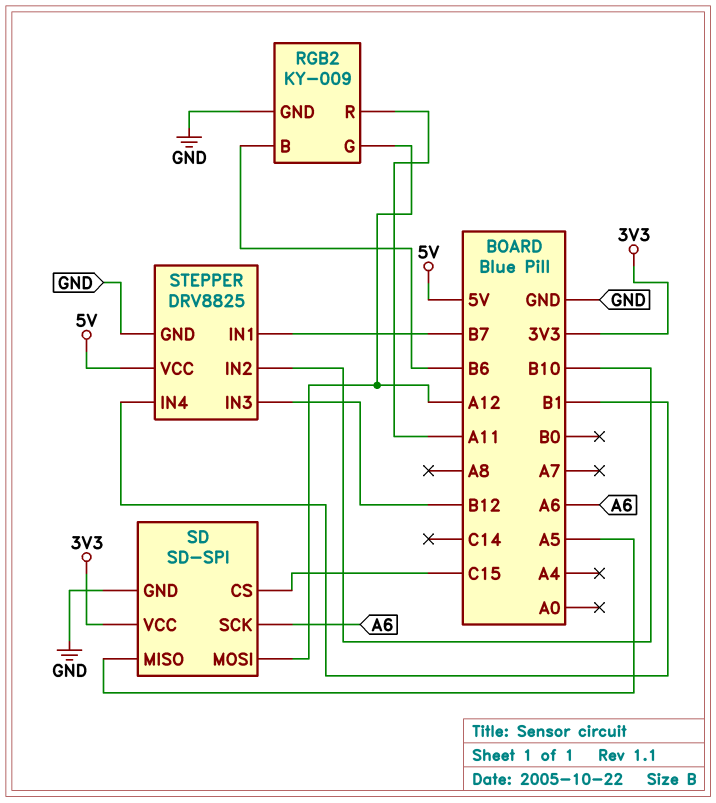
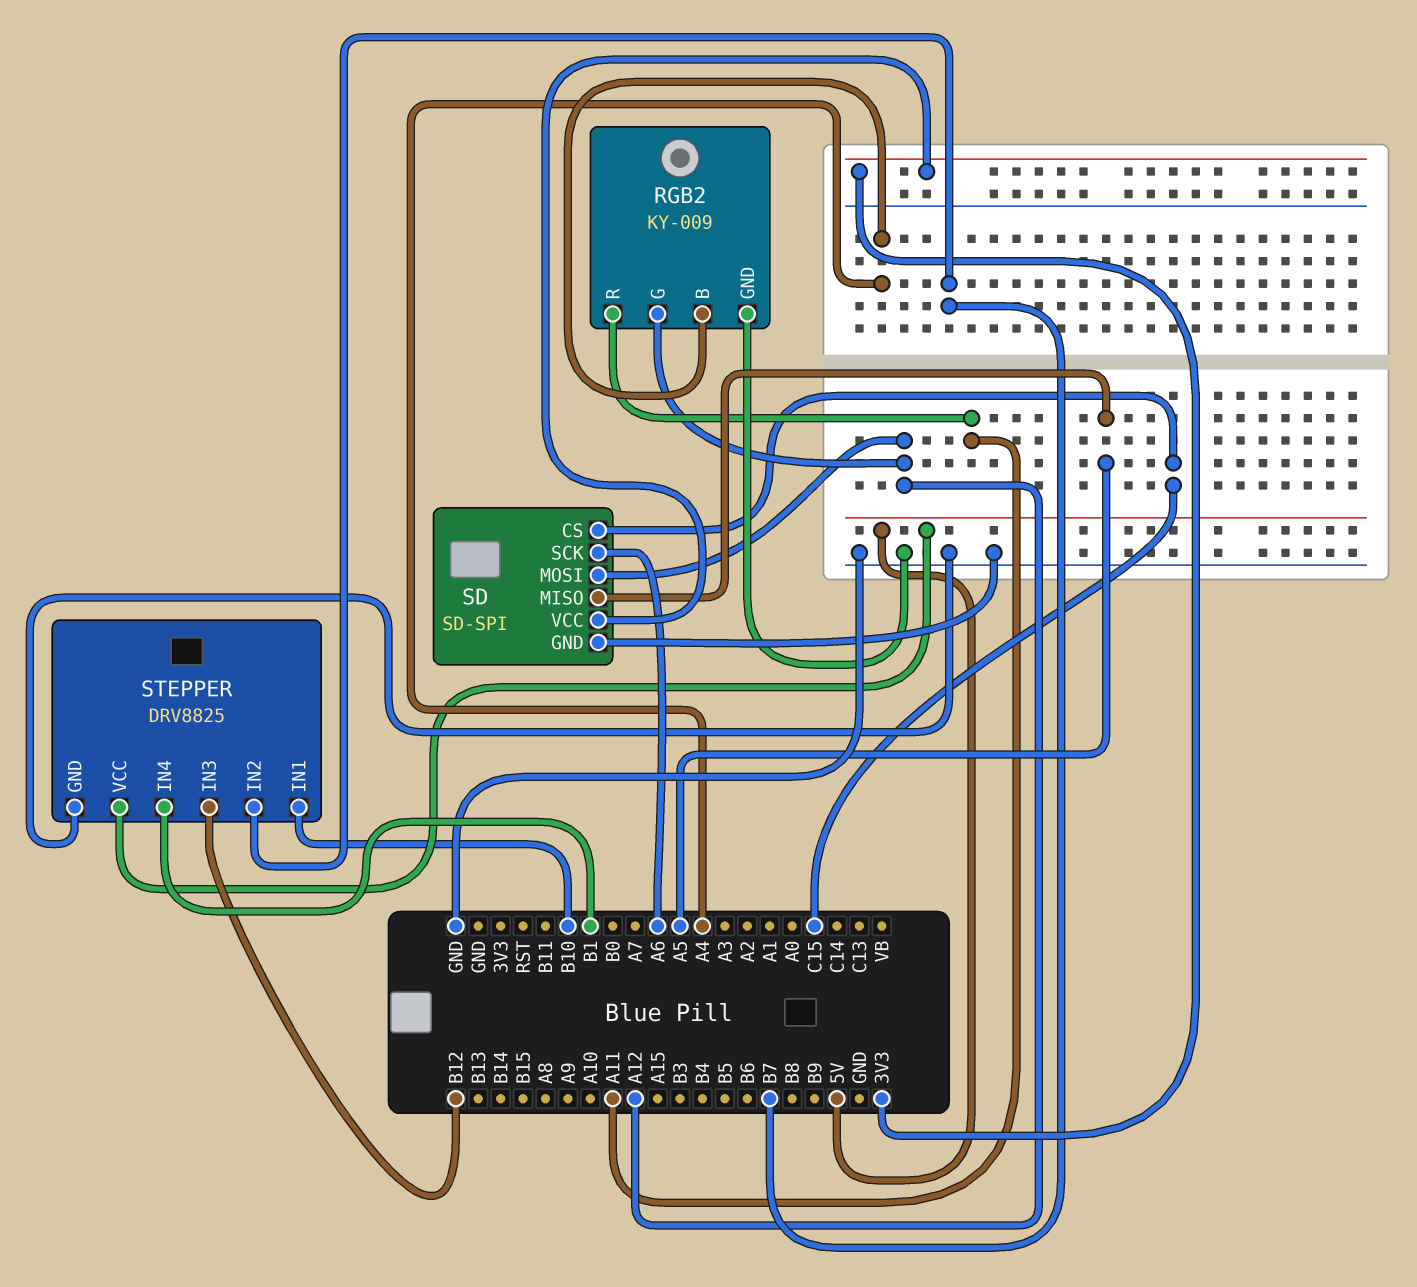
RGB2 pin B: B6 -> A4
STEPPER pin IN1: B7 -> B10
STEPPER pin IN2: B10 -> B7

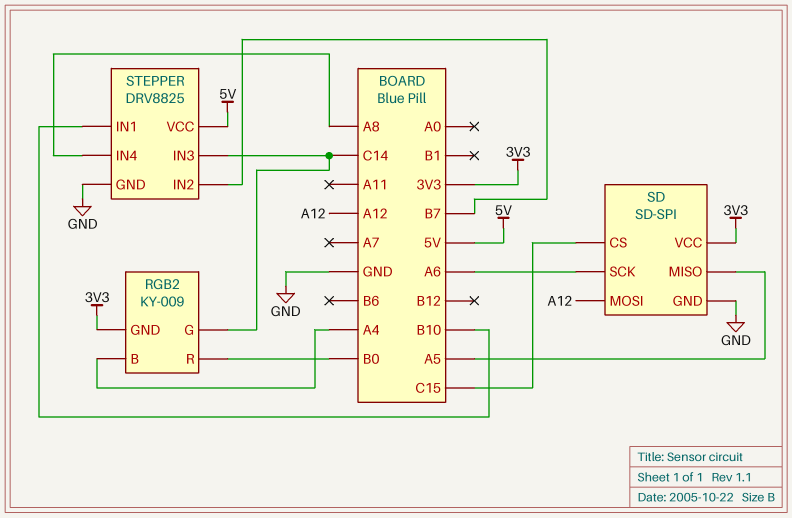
RGB2 pin G: A12 -> C14
RGB2 pin GND: GND -> 3V3
RGB2 pin R: A11 -> B0
STEPPER pin IN3: B12 -> C14
STEPPER pin IN4: B1 -> A8

